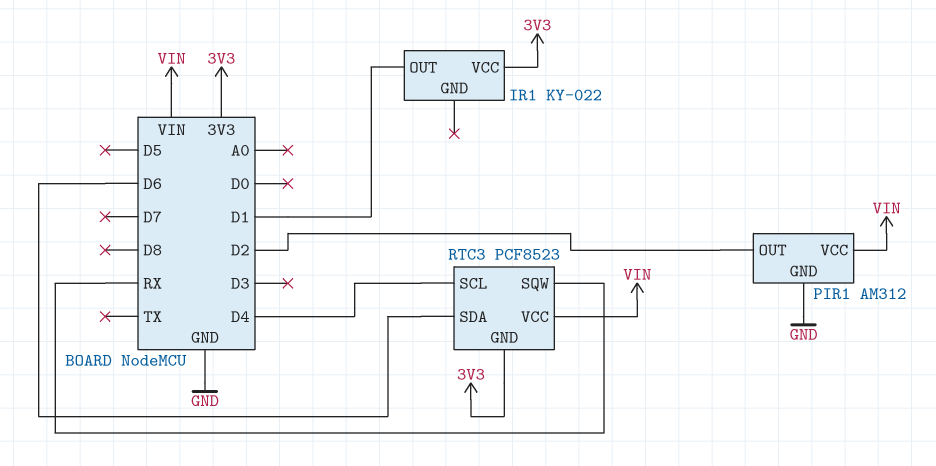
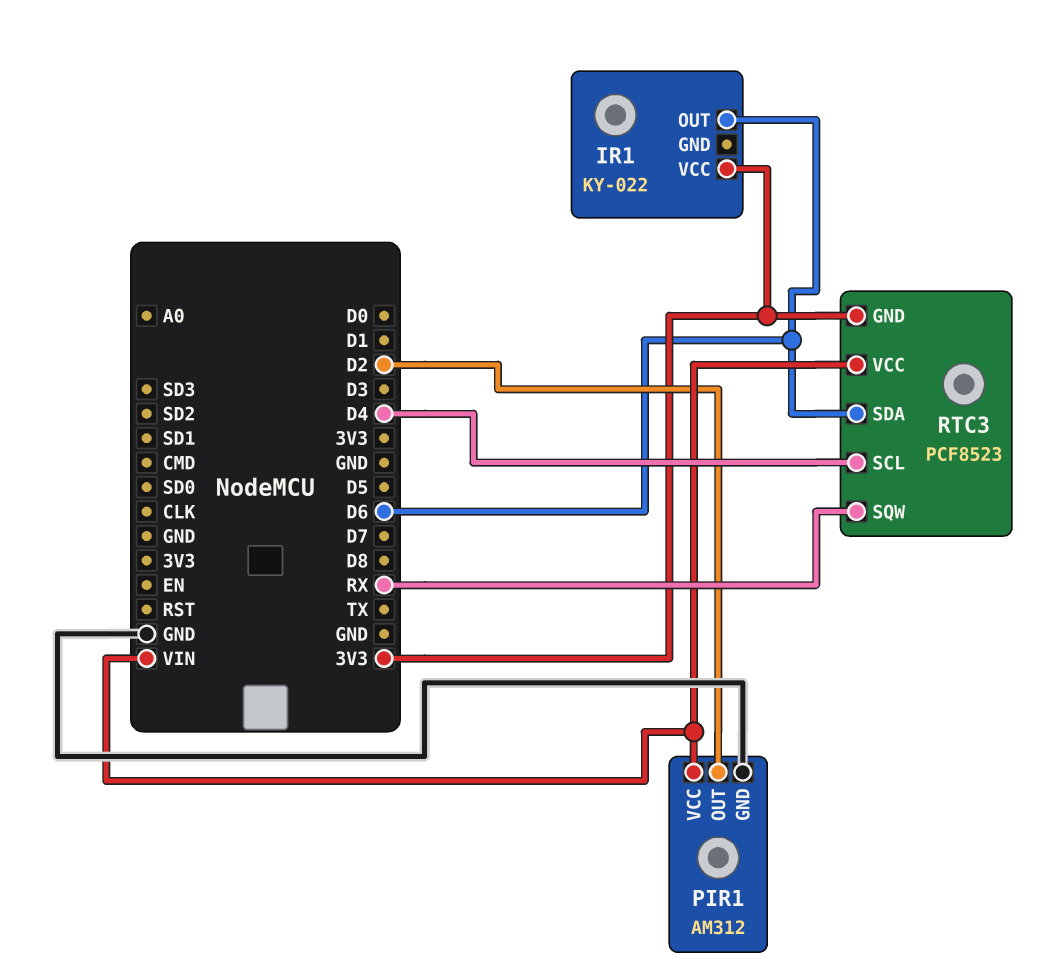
IR1 pin OUT: D1 -> D6

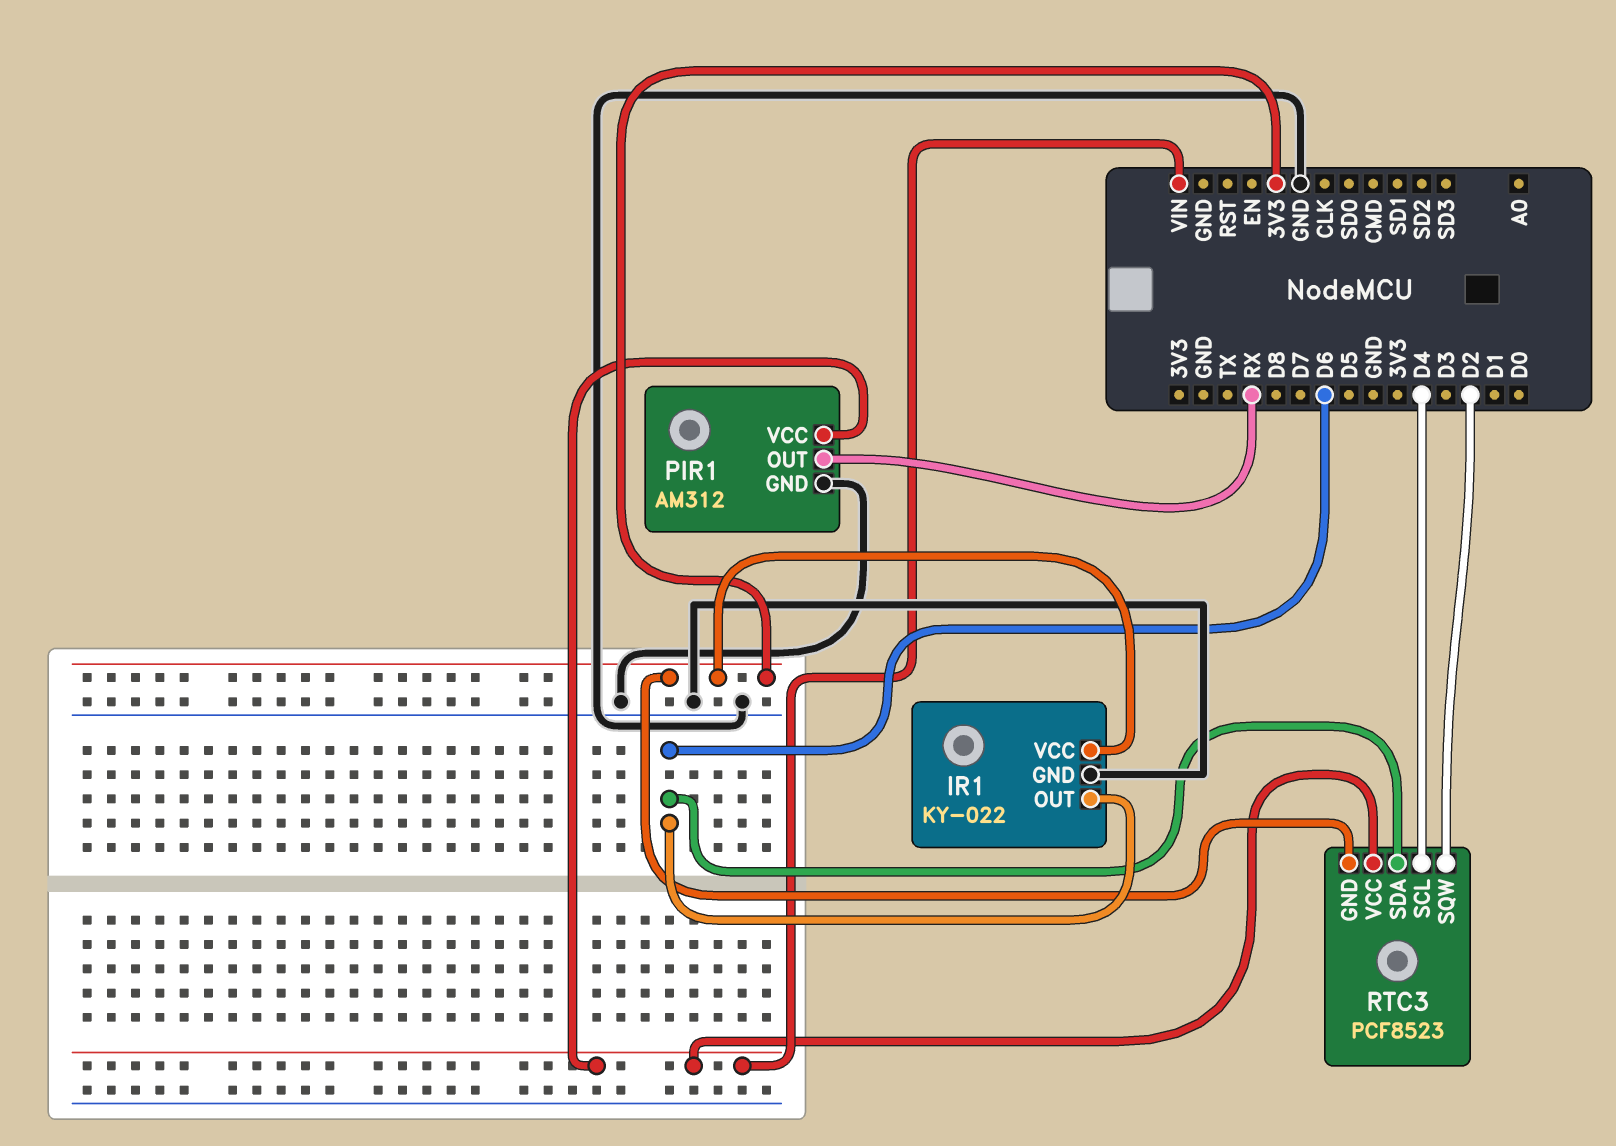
IR1 pin GND: none -> GND
PIR1 pin OUT: D2 -> RX
RTC3 pin SQW: RX -> D2

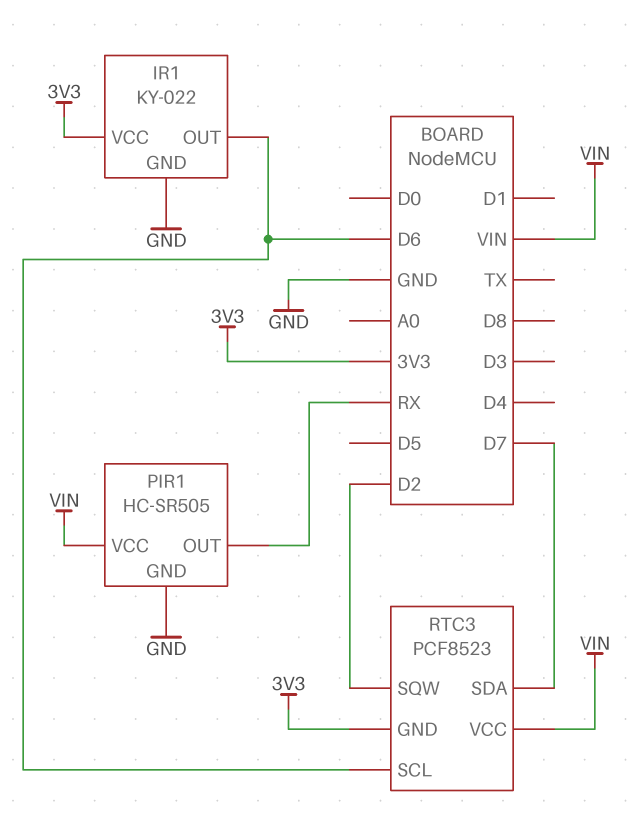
PIR1: AM312 -> HC-SR505
RTC3 pin SCL: D4 -> D6
RTC3 pin SDA: D6 -> D7

